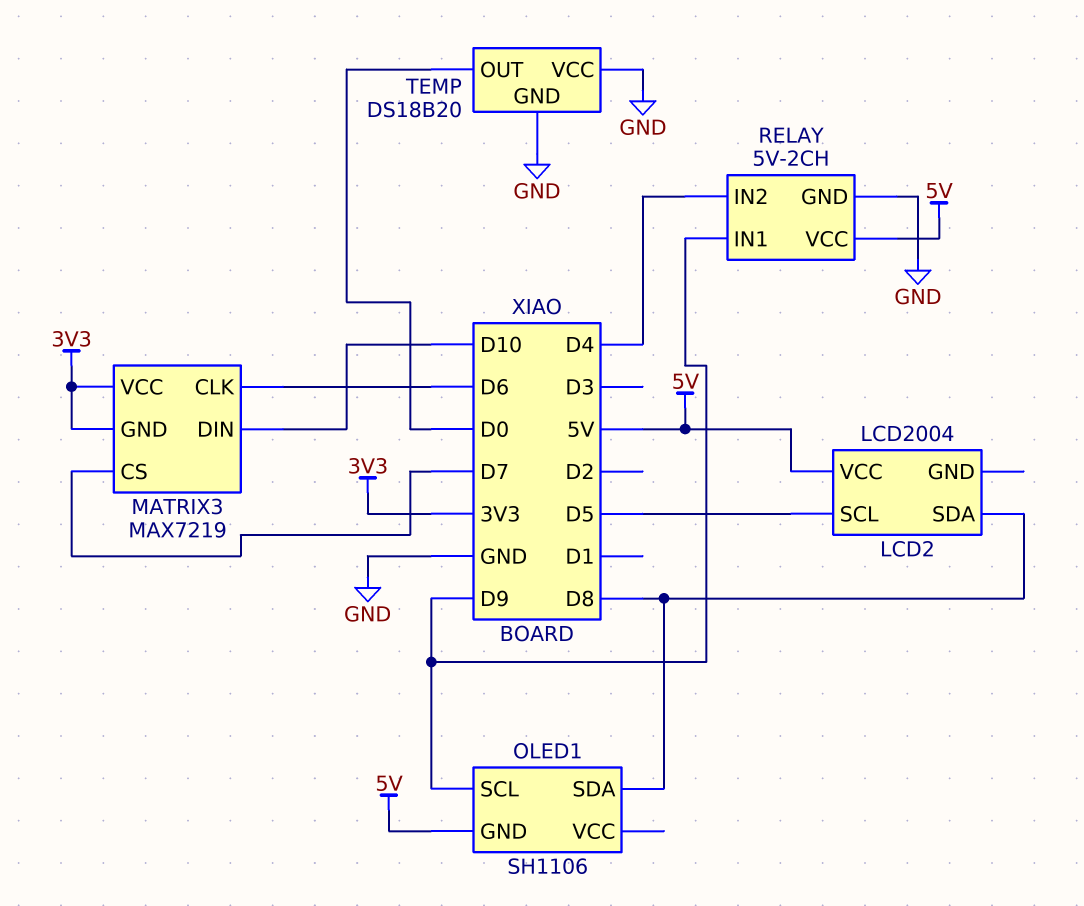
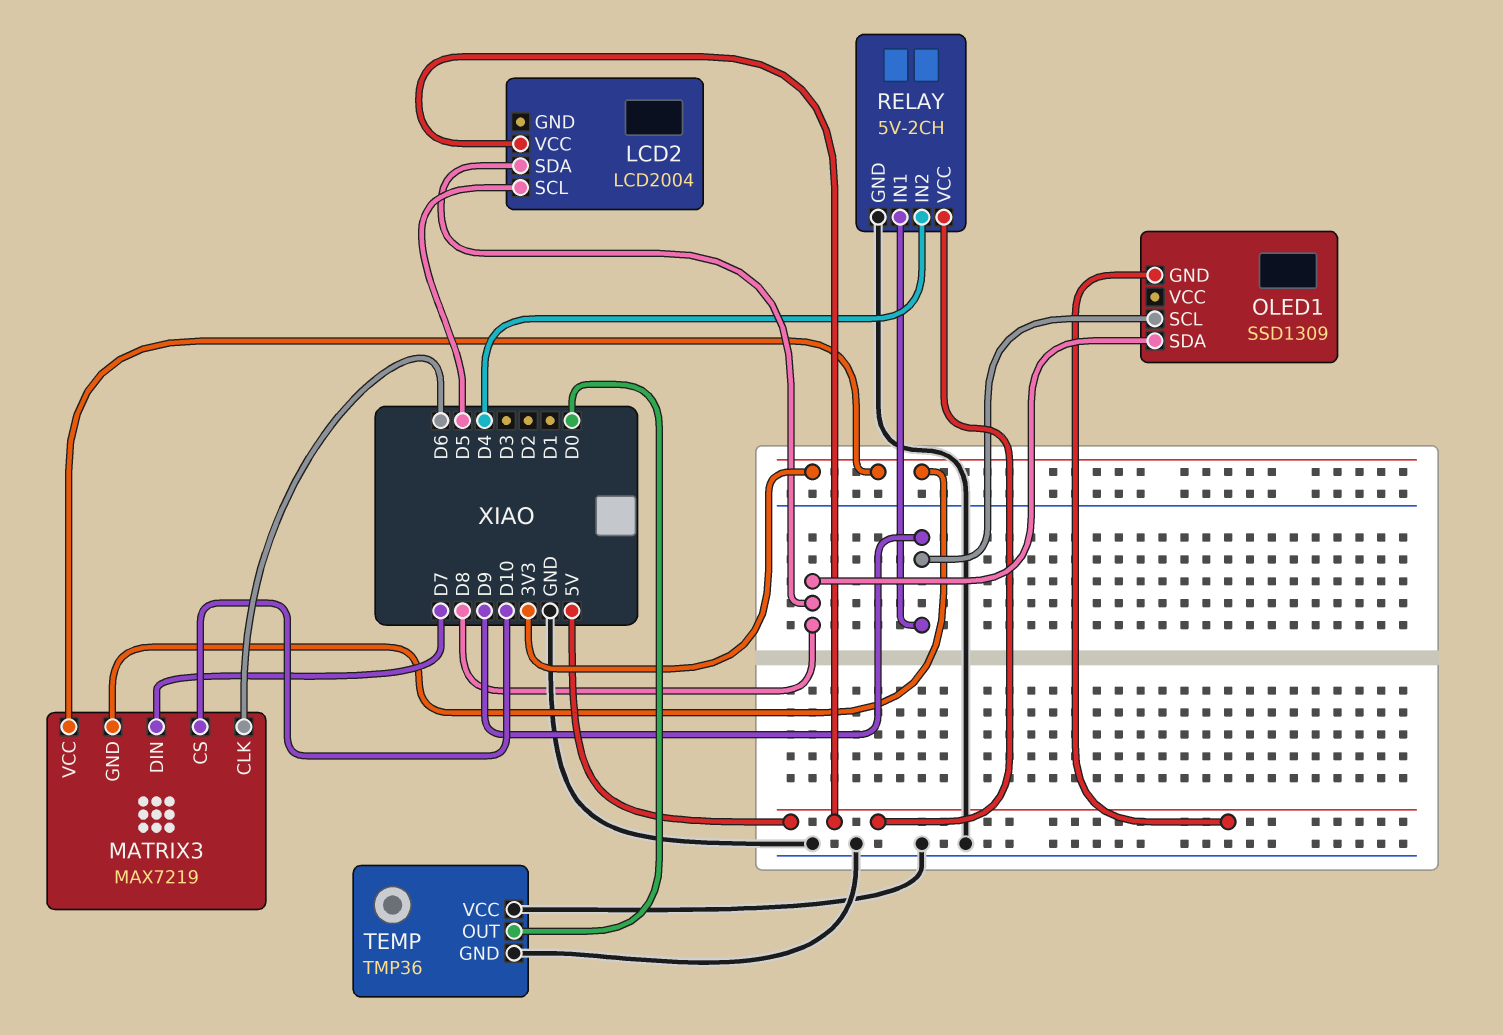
MATRIX3 pin CS: D7 -> D10
MATRIX3 pin DIN: D10 -> D7
OLED1: SH1106 -> SSD1309
TEMP: DS18B20 -> TMP36

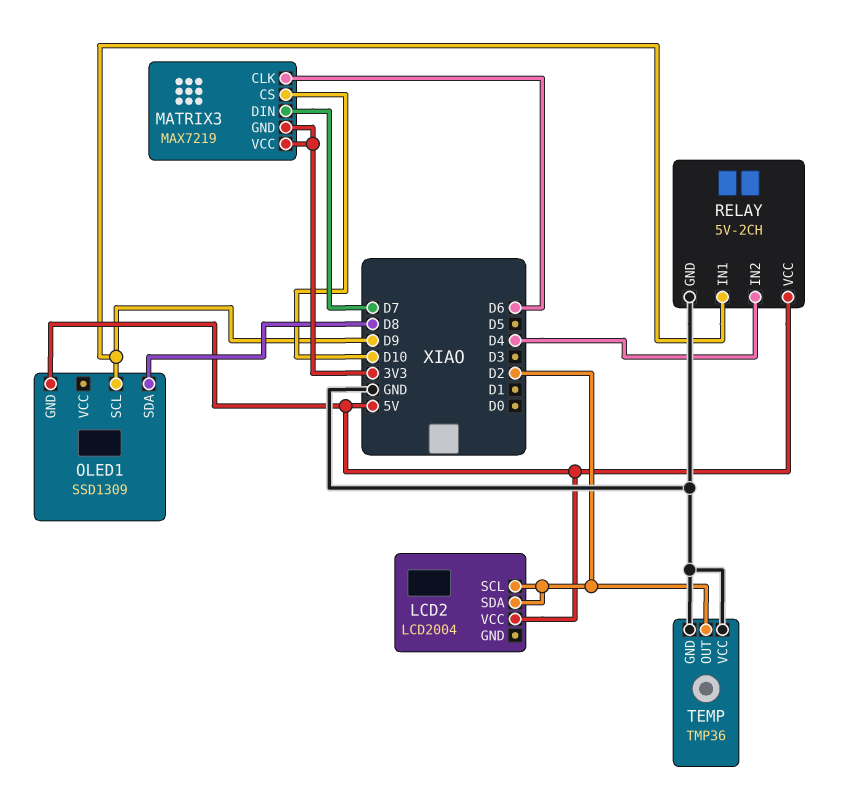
LCD2 pin SCL: D5 -> D2
LCD2 pin SDA: D8 -> D2
TEMP pin OUT: D0 -> D2

